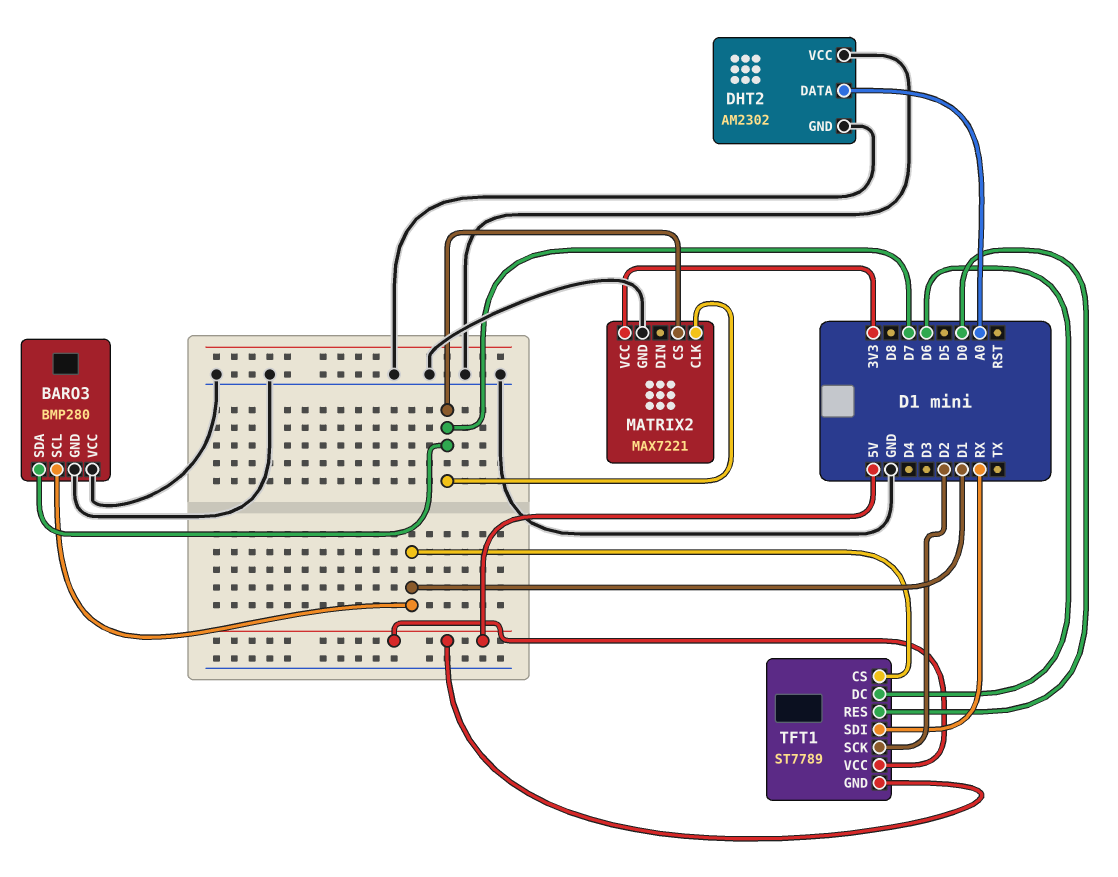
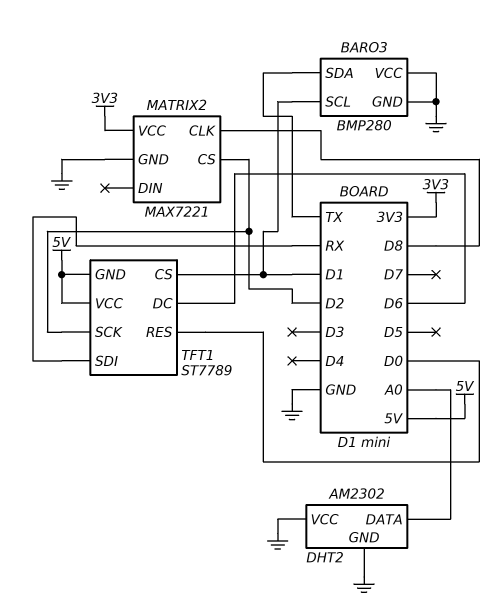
BARO3 pin SDA: D7 -> TX
MATRIX2 pin CLK: D7 -> D8
MATRIX2 pin CS: D7 -> D2

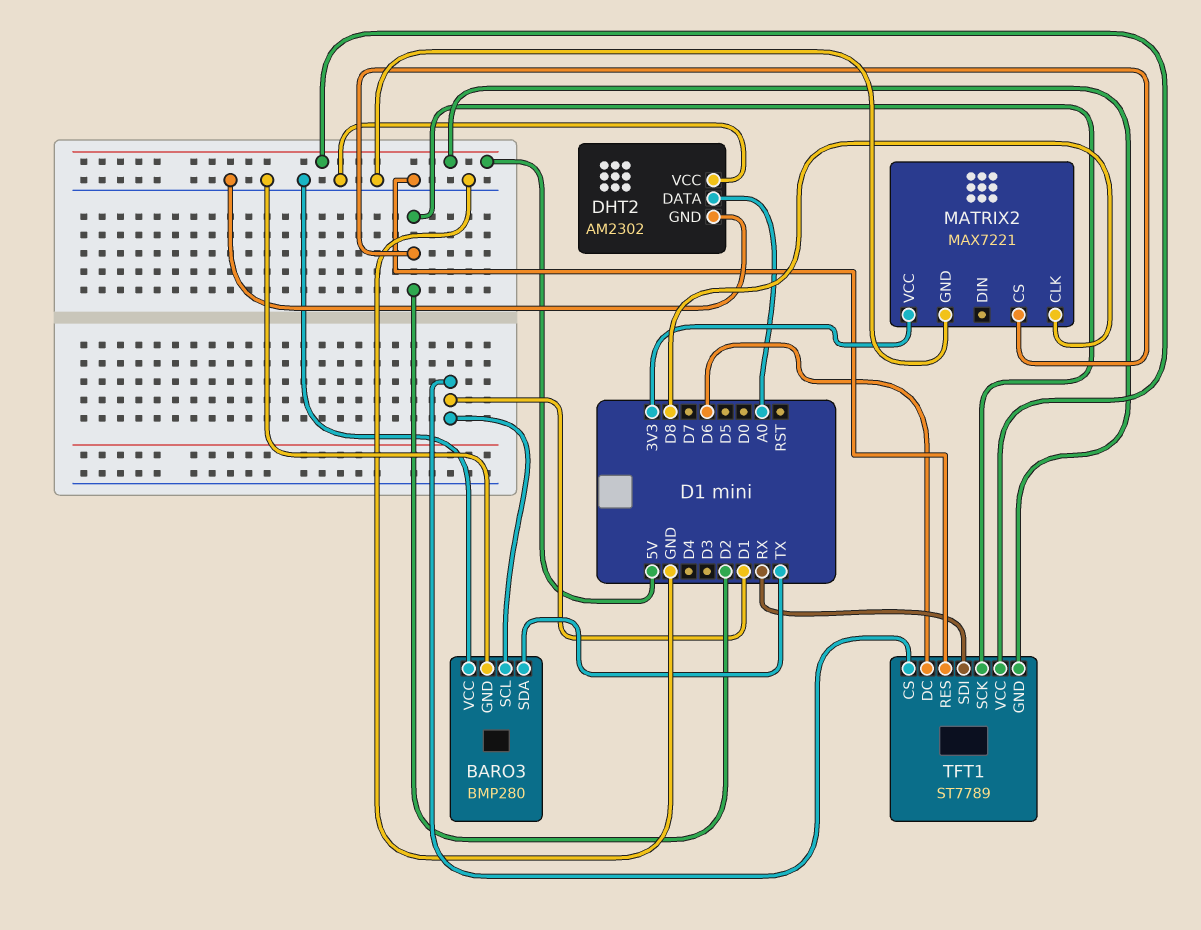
TFT1 pin RES: D0 -> GND

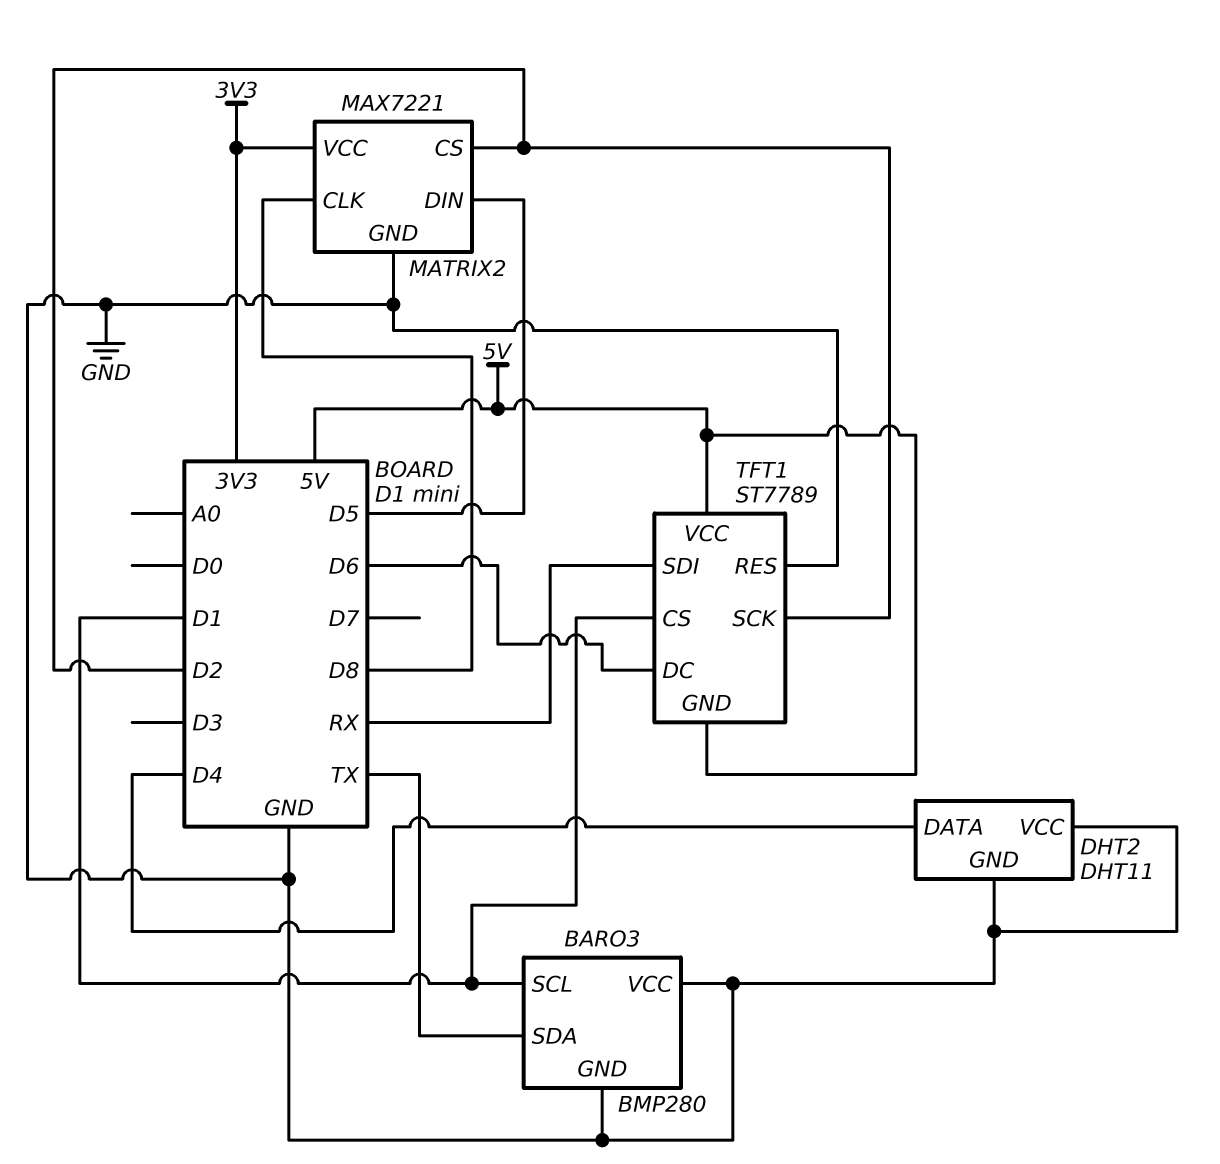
DHT2: AM2302 -> DHT11
DHT2 pin DATA: A0 -> D4
MATRIX2 pin DIN: none -> D5

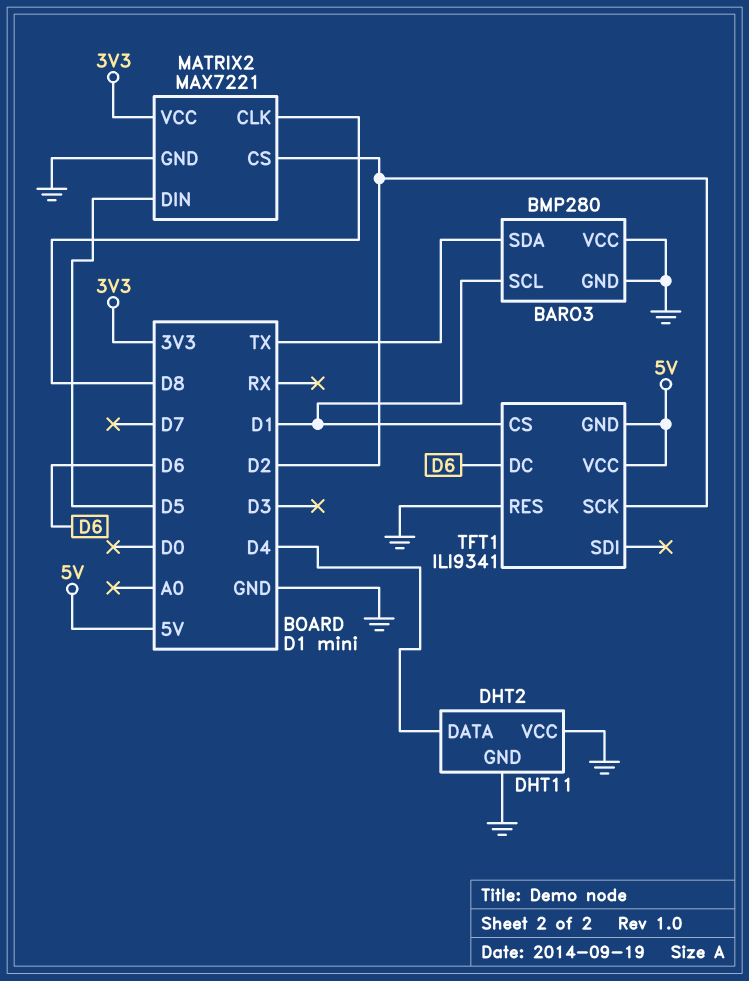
TFT1: ST7789 -> ILI9341
TFT1 pin SDI: RX -> none

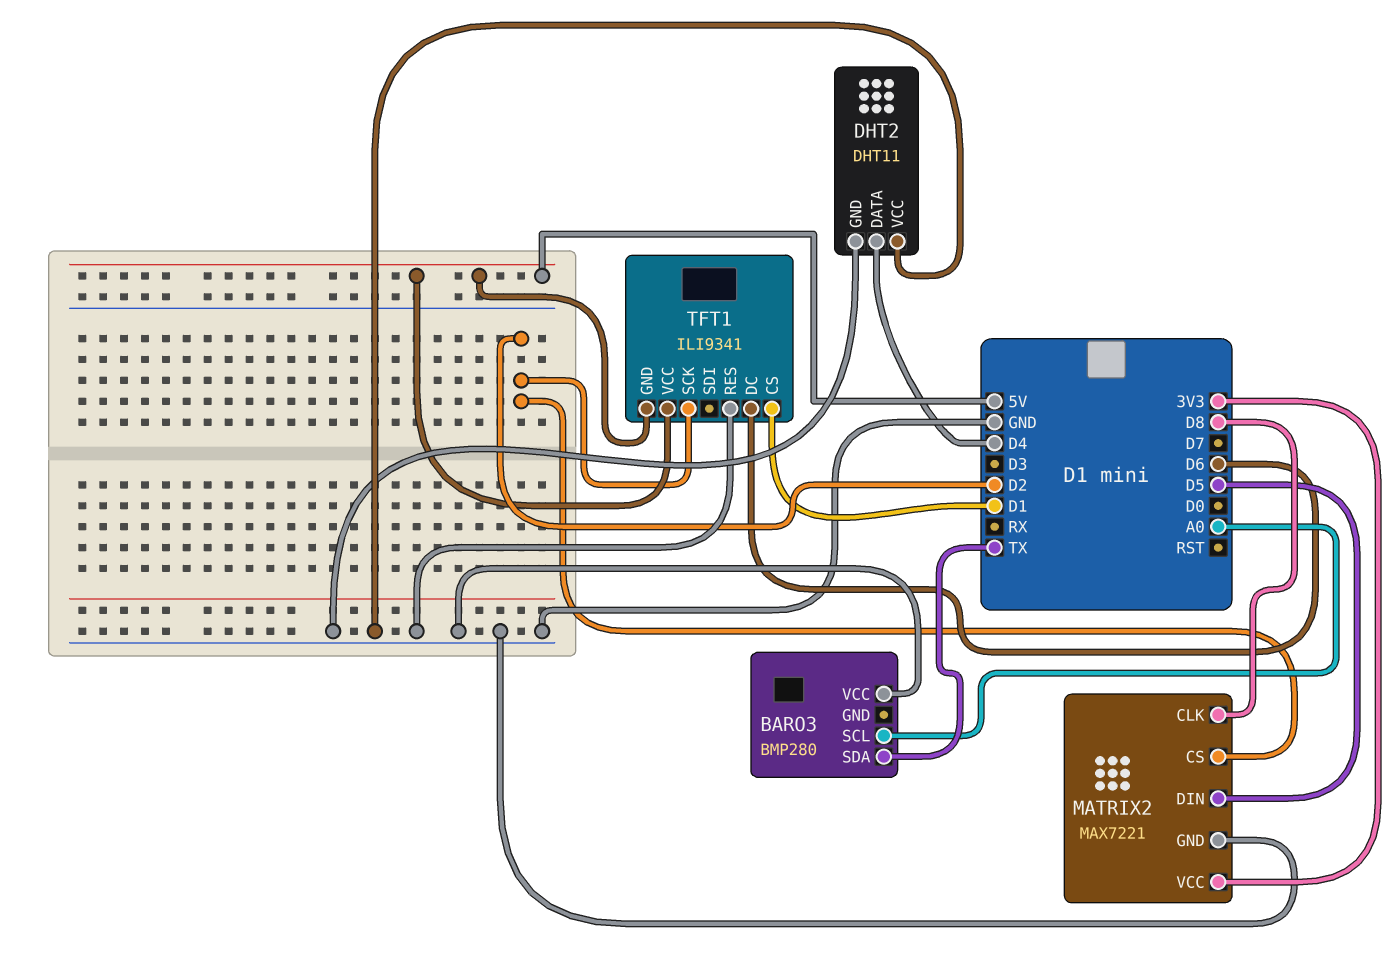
BARO3 pin GND: GND -> none
BARO3 pin SCL: D1 -> A0

